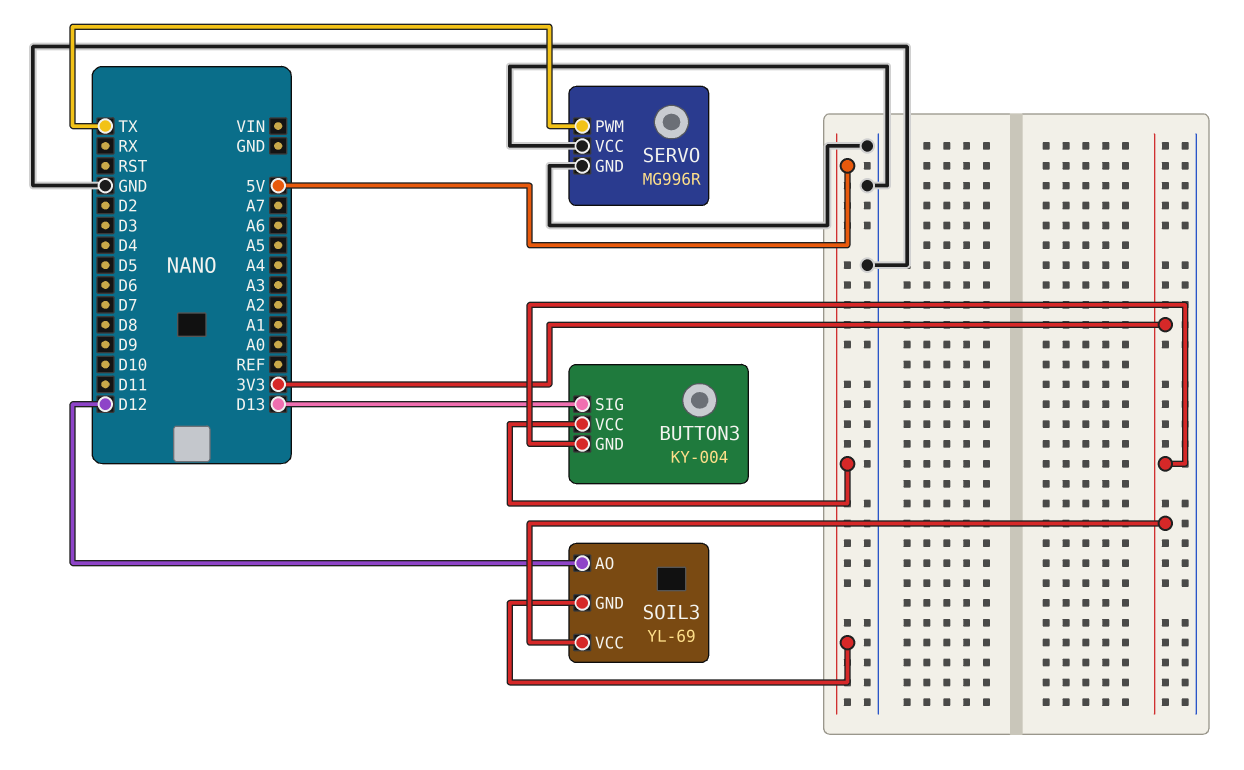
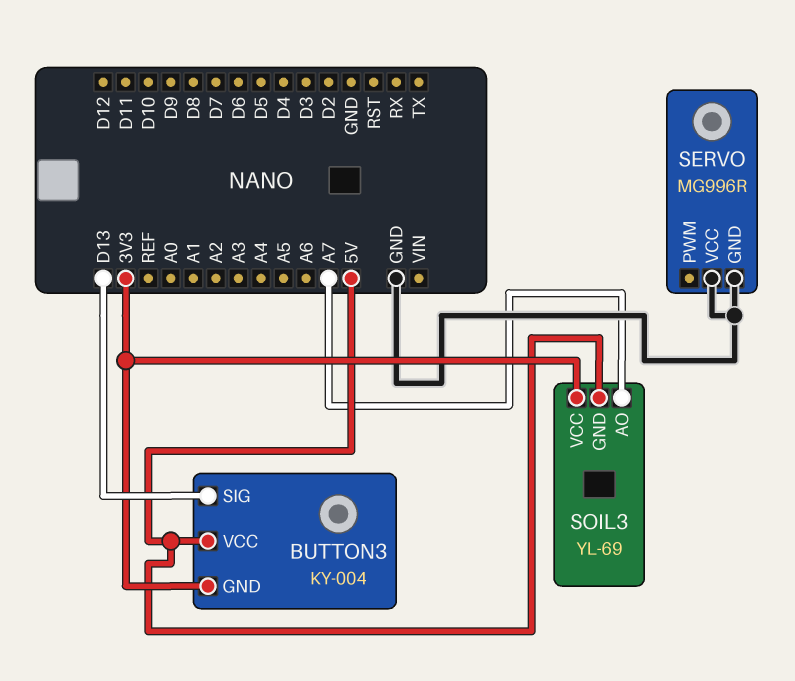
SERVO pin PWM: TX -> none
SOIL3 pin AO: D12 -> A7

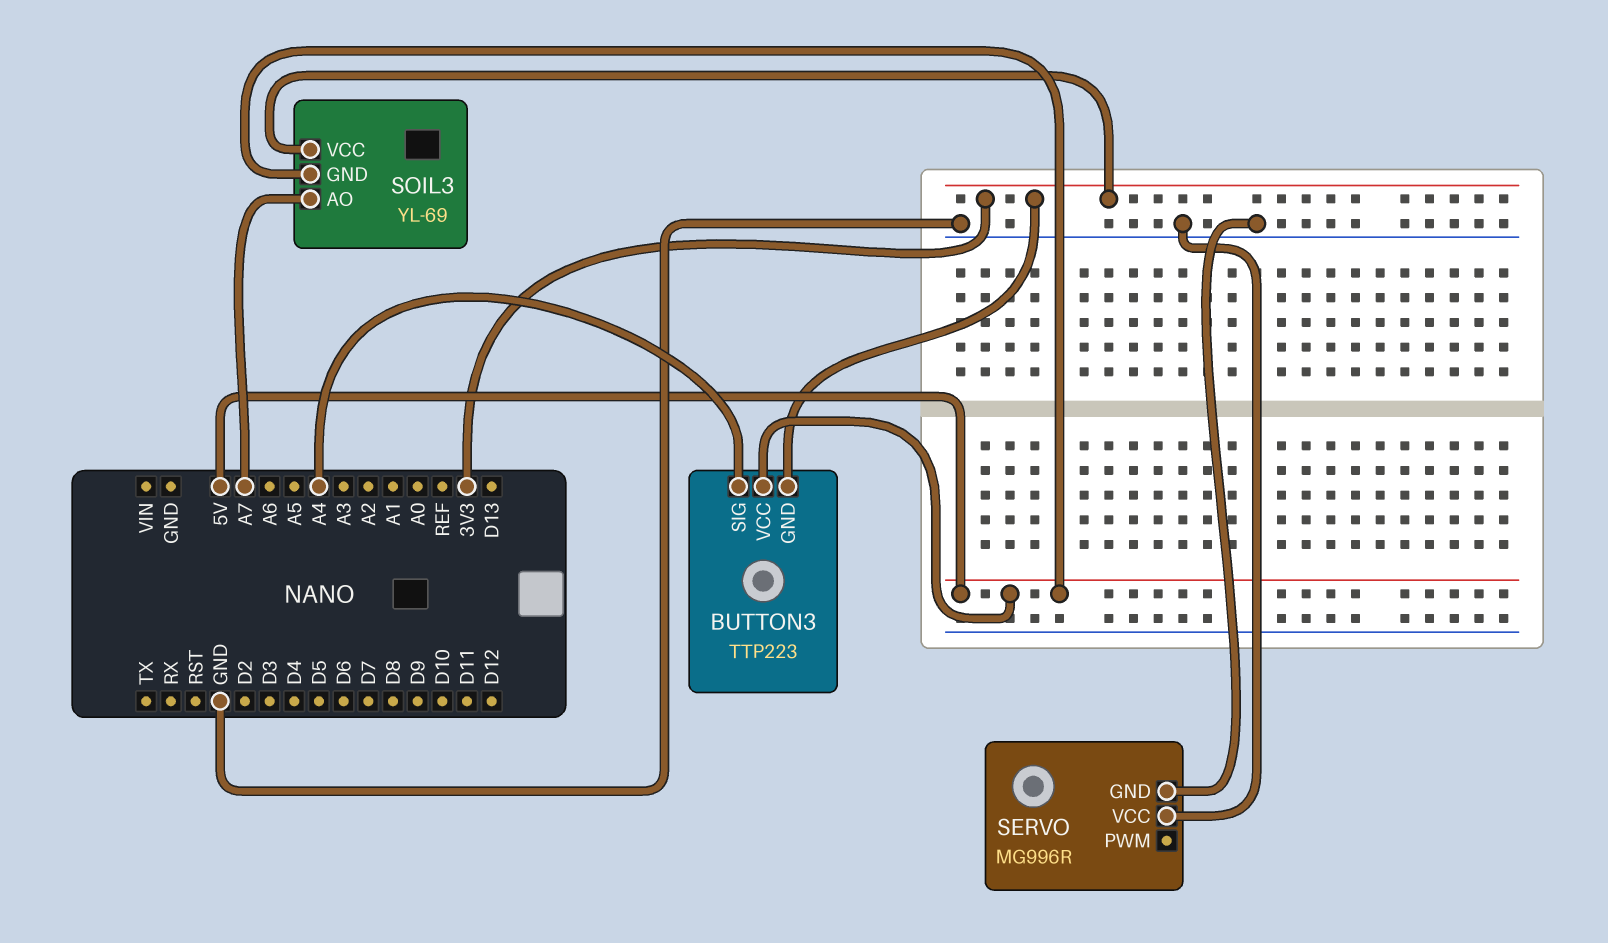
BUTTON3: KY-004 -> TTP223
BUTTON3 pin SIG: D13 -> A4

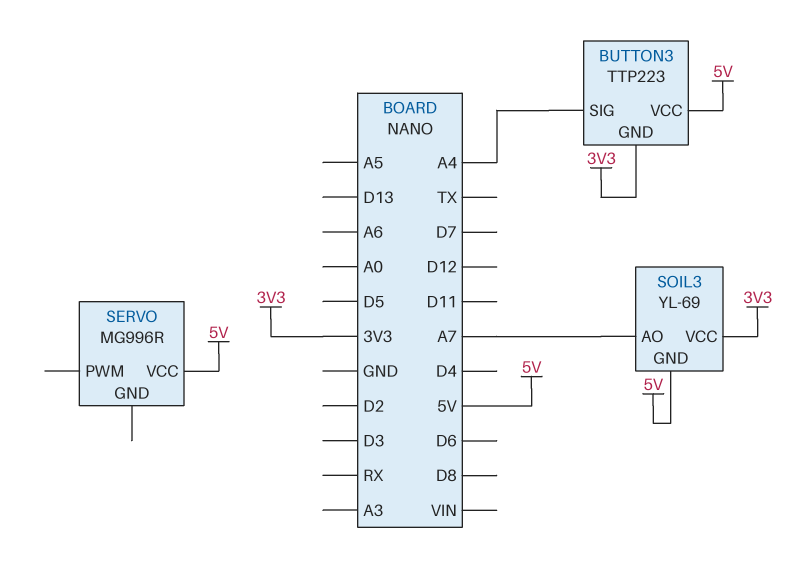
SERVO pin GND: GND -> none
SERVO pin VCC: GND -> 5V

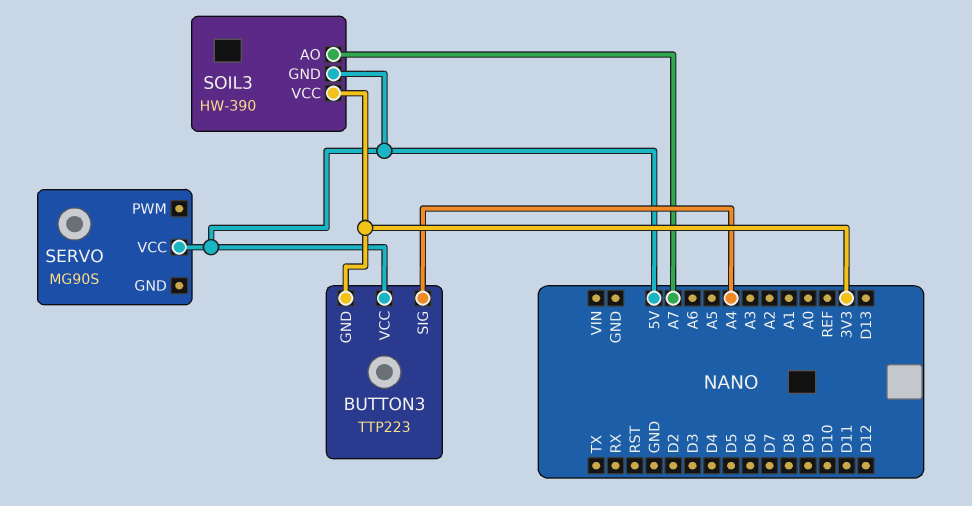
SERVO: MG996R -> MG90S
SOIL3: YL-69 -> HW-390

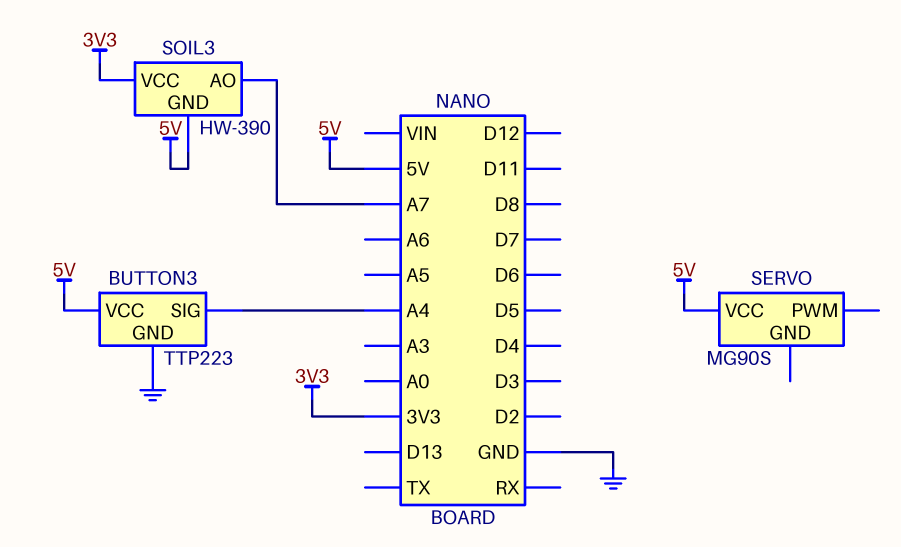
BUTTON3 pin GND: 3V3 -> GND

